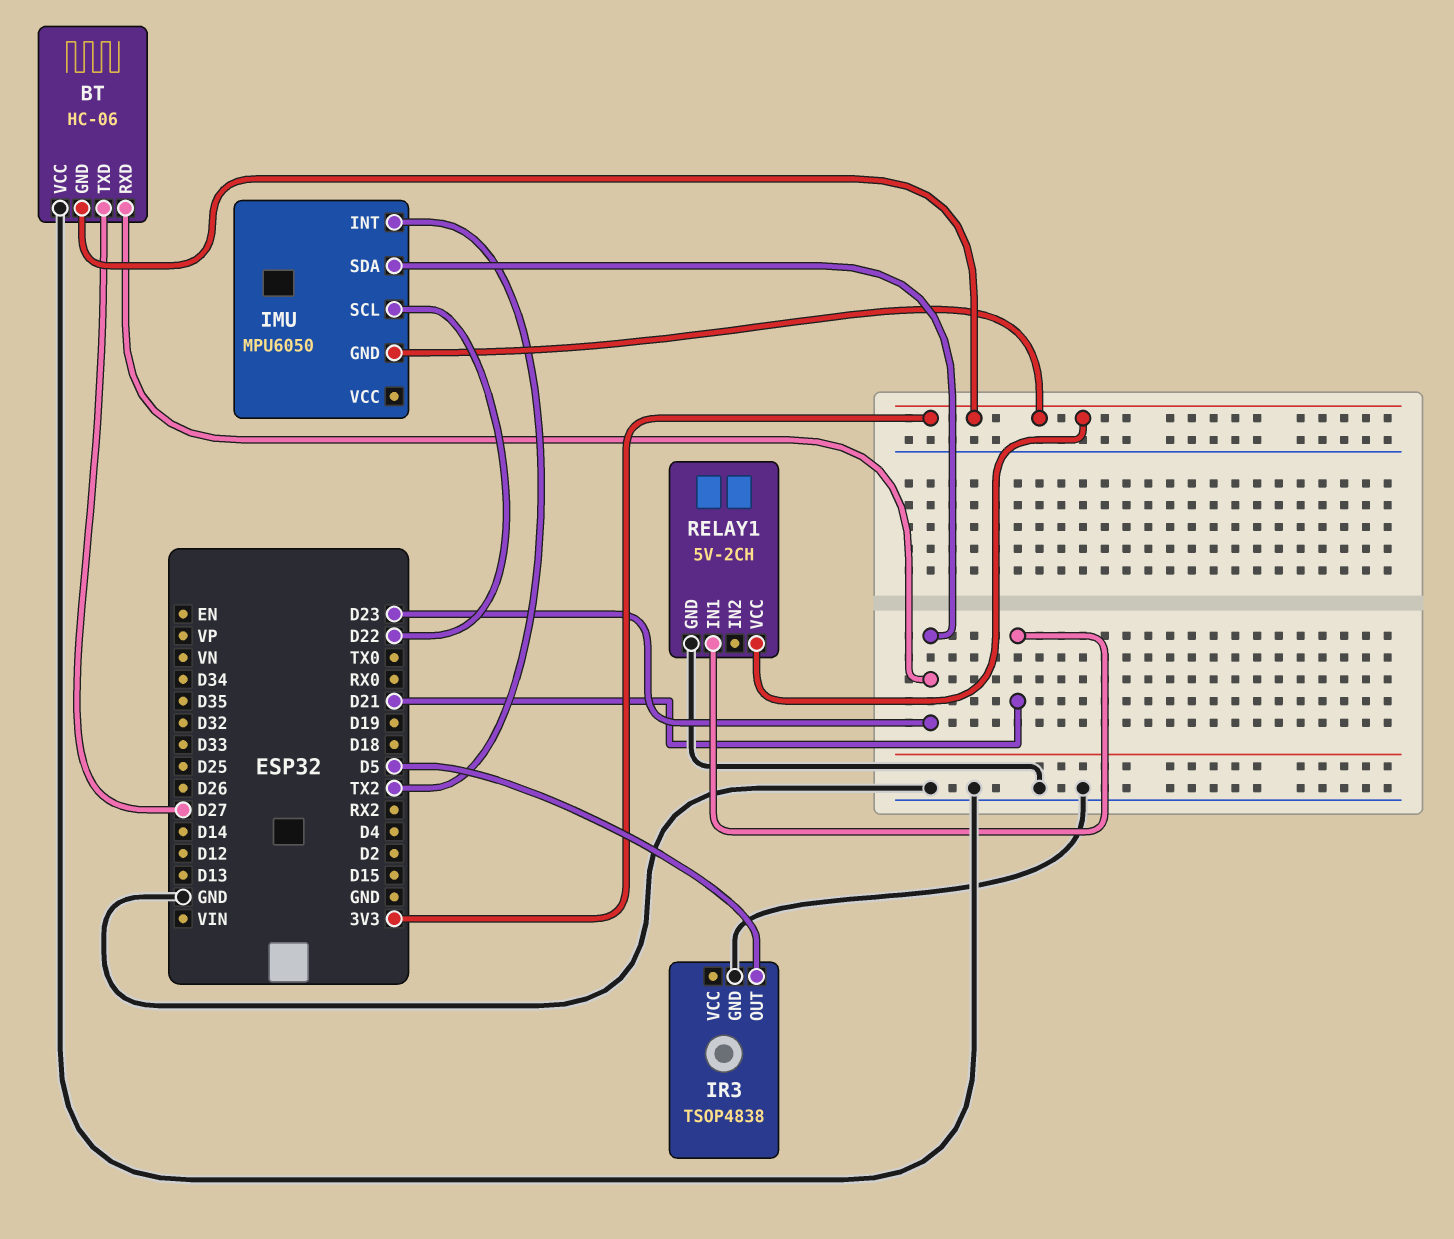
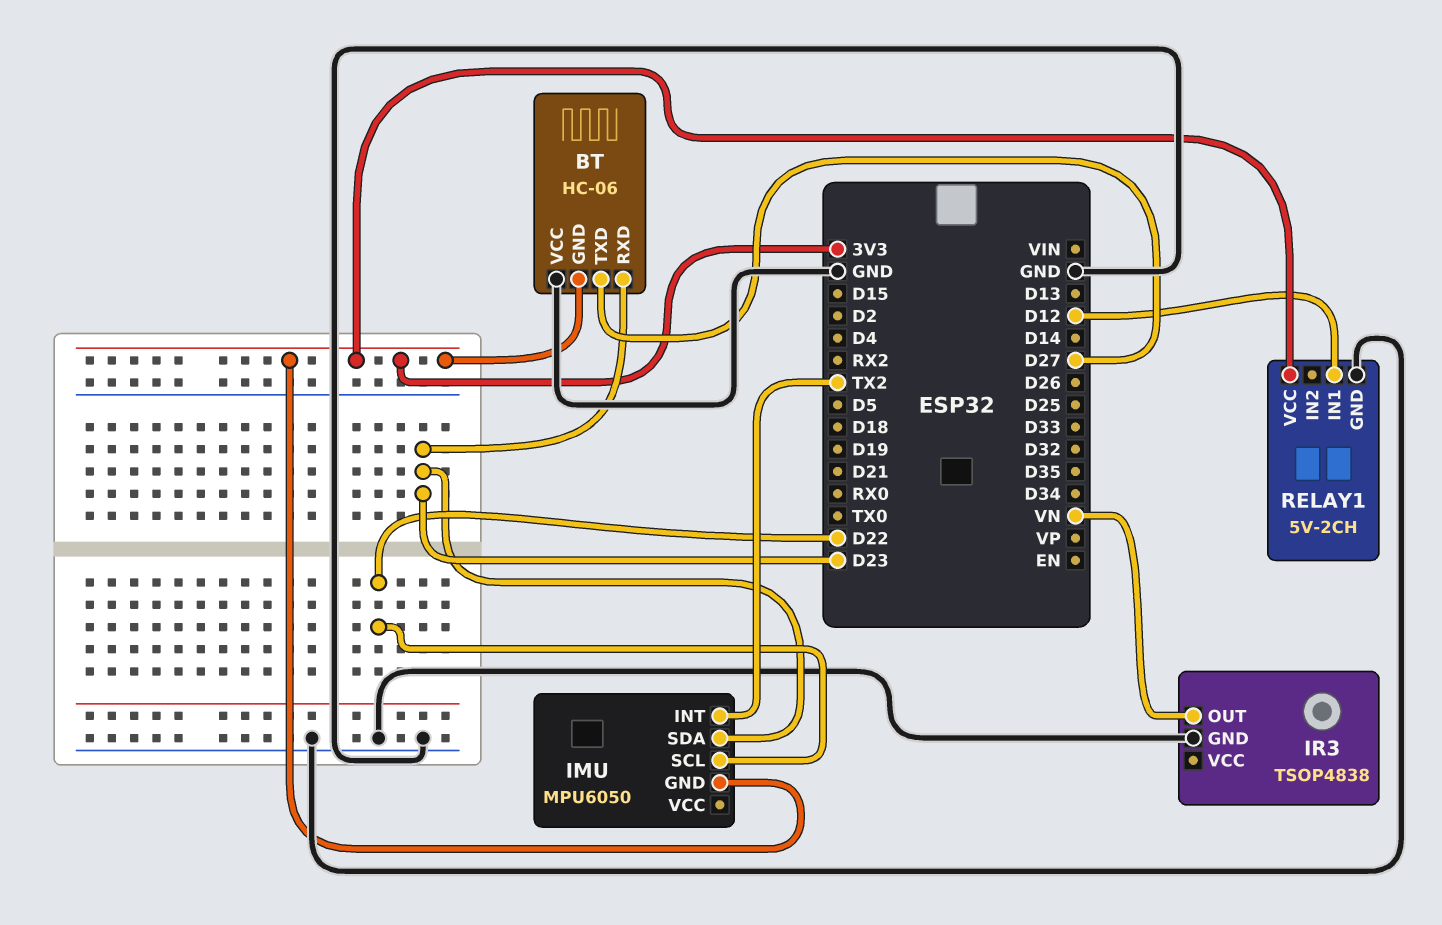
IR3 pin OUT: D5 -> VN
RELAY1 pin IN1: D21 -> D12

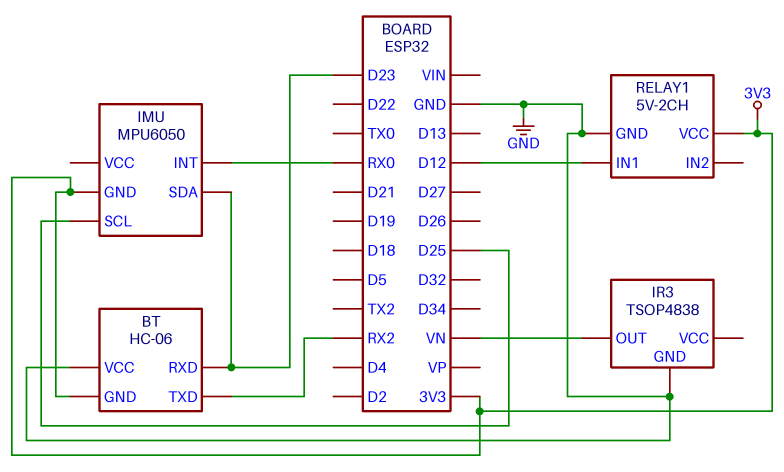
BT pin TXD: D27 -> RX2
IMU pin INT: TX2 -> RX0
IMU pin SCL: D22 -> D25

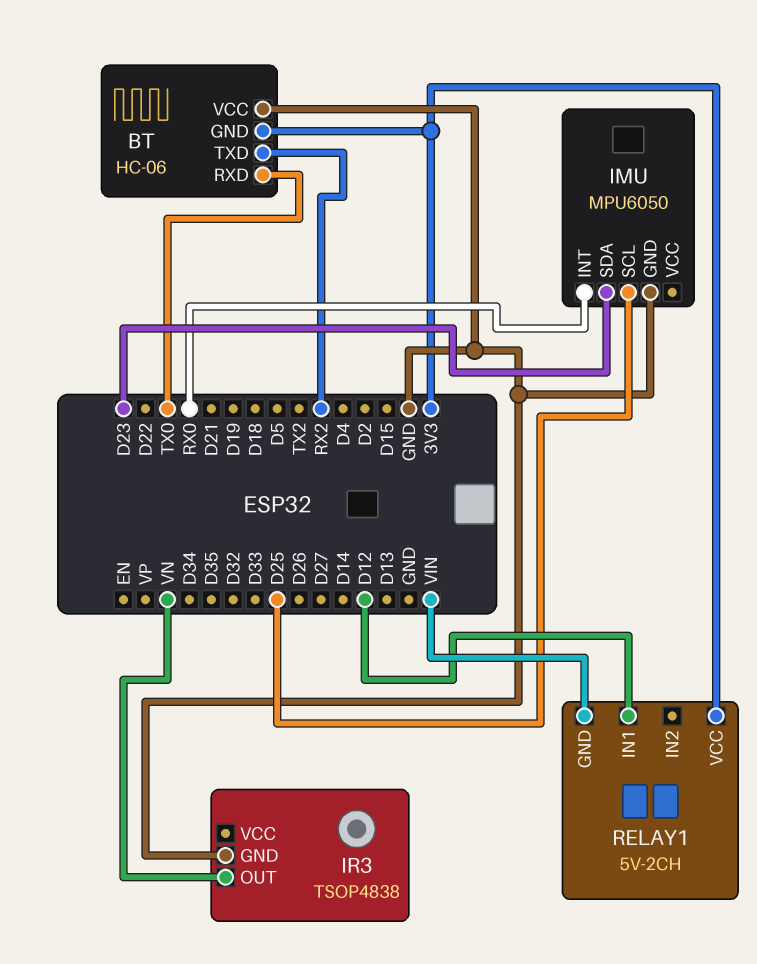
BT pin RXD: D23 -> TX0
IMU pin GND: 3V3 -> GND
RELAY1 pin GND: GND -> VIN

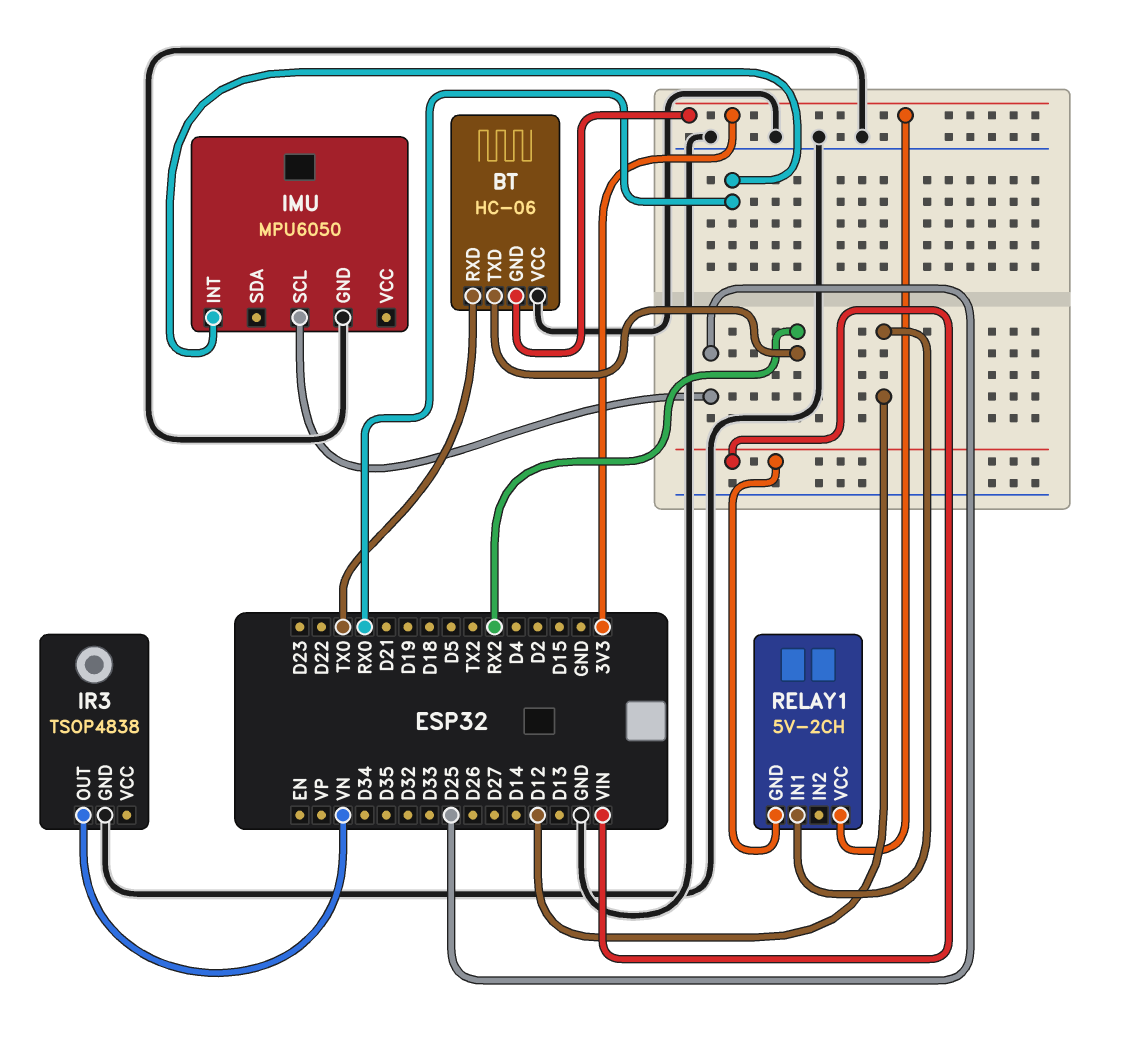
IMU pin SDA: D23 -> none

